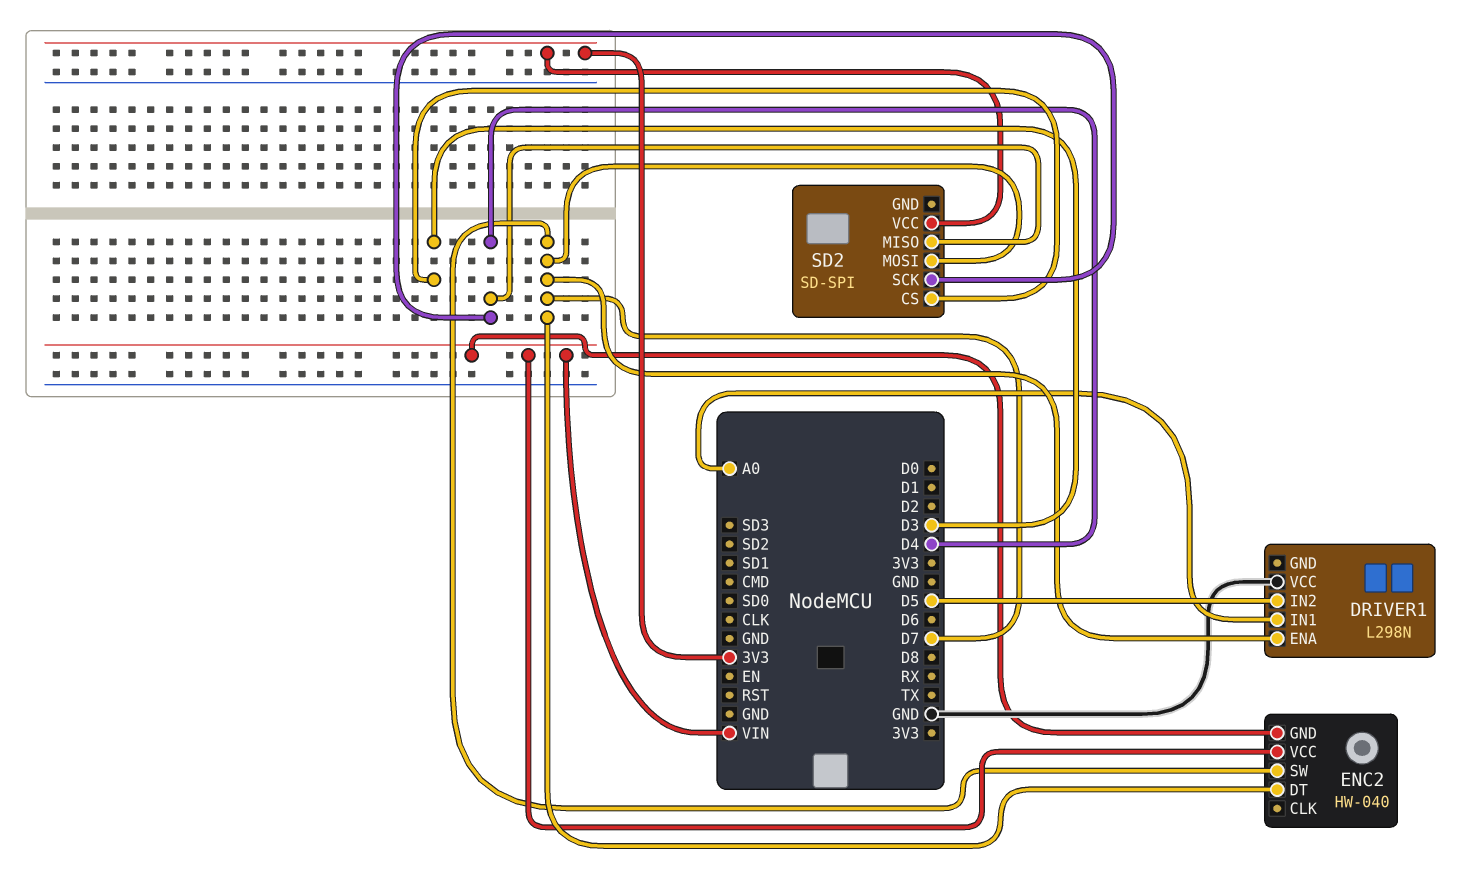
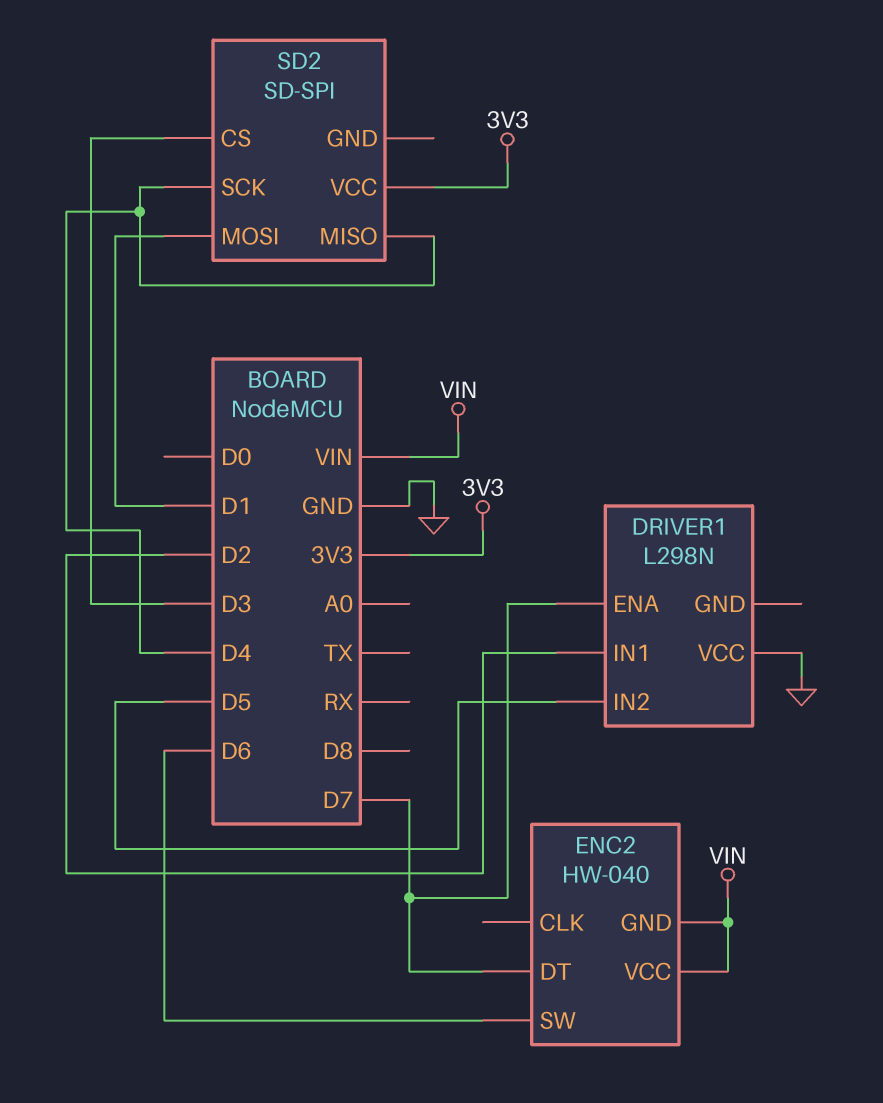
DRIVER1 pin IN1: A0 -> D2
ENC2 pin SW: D7 -> D6
SD2 pin MOSI: D7 -> D1

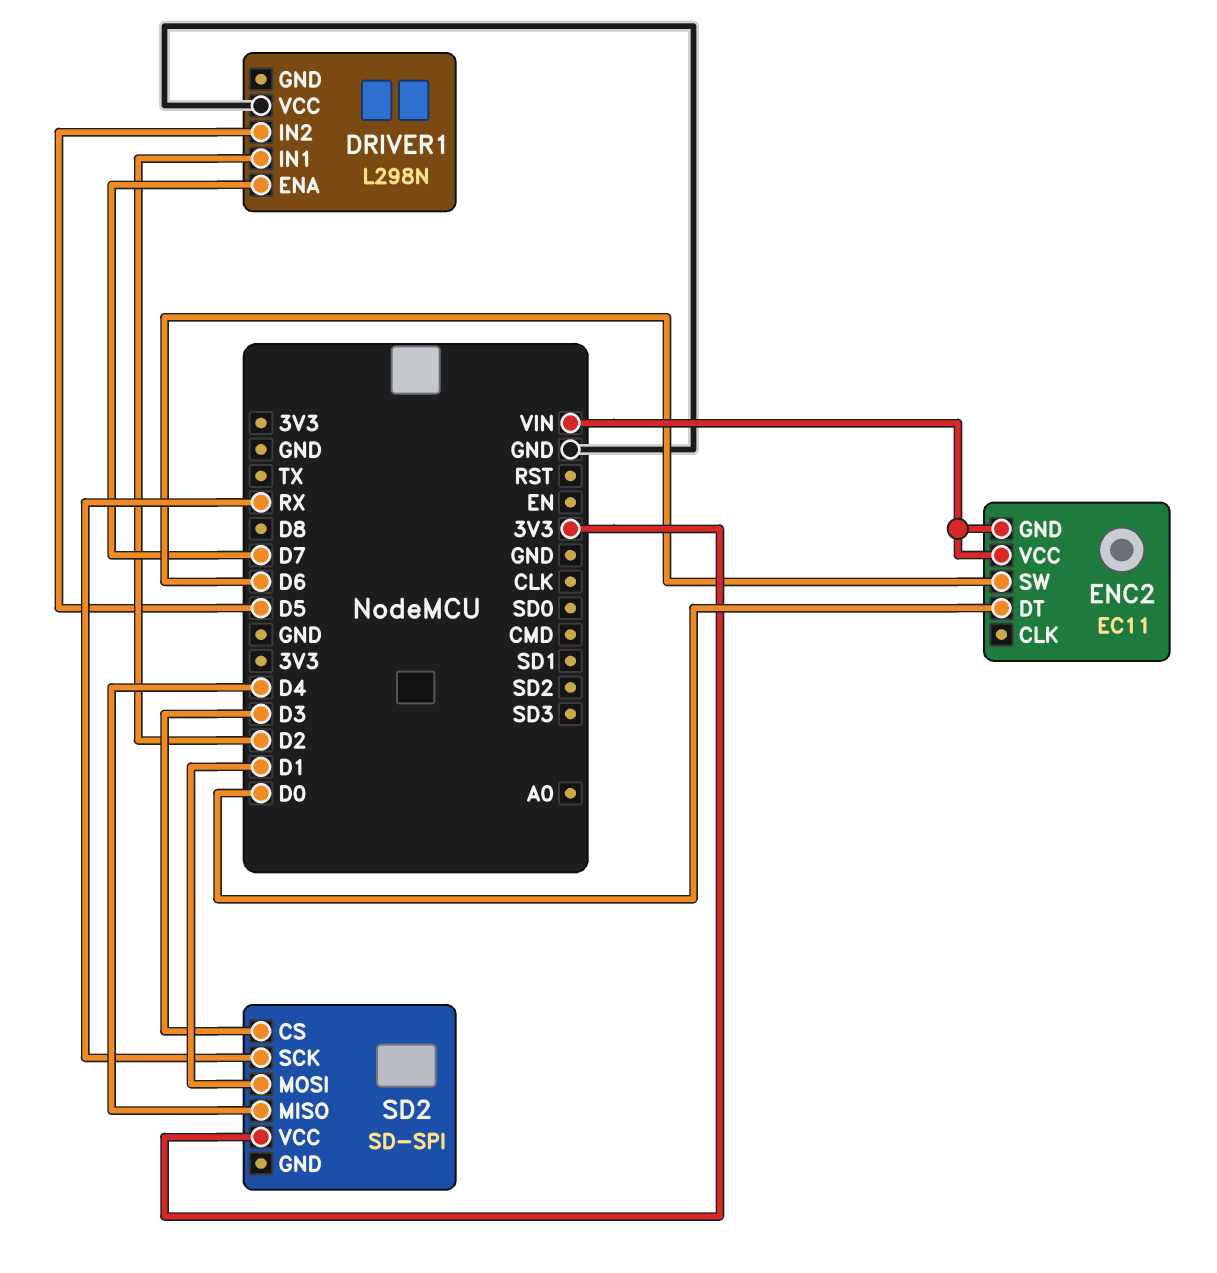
ENC2: HW-040 -> EC11
ENC2 pin DT: D7 -> D0
SD2 pin SCK: D4 -> RX

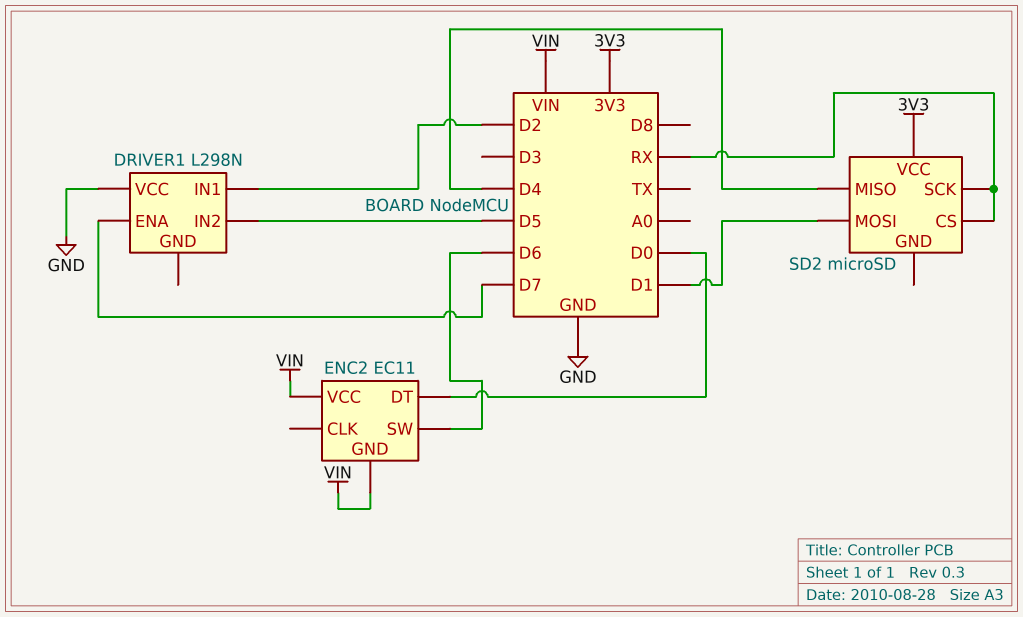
SD2: SD-SPI -> microSD
SD2 pin CS: D3 -> RX

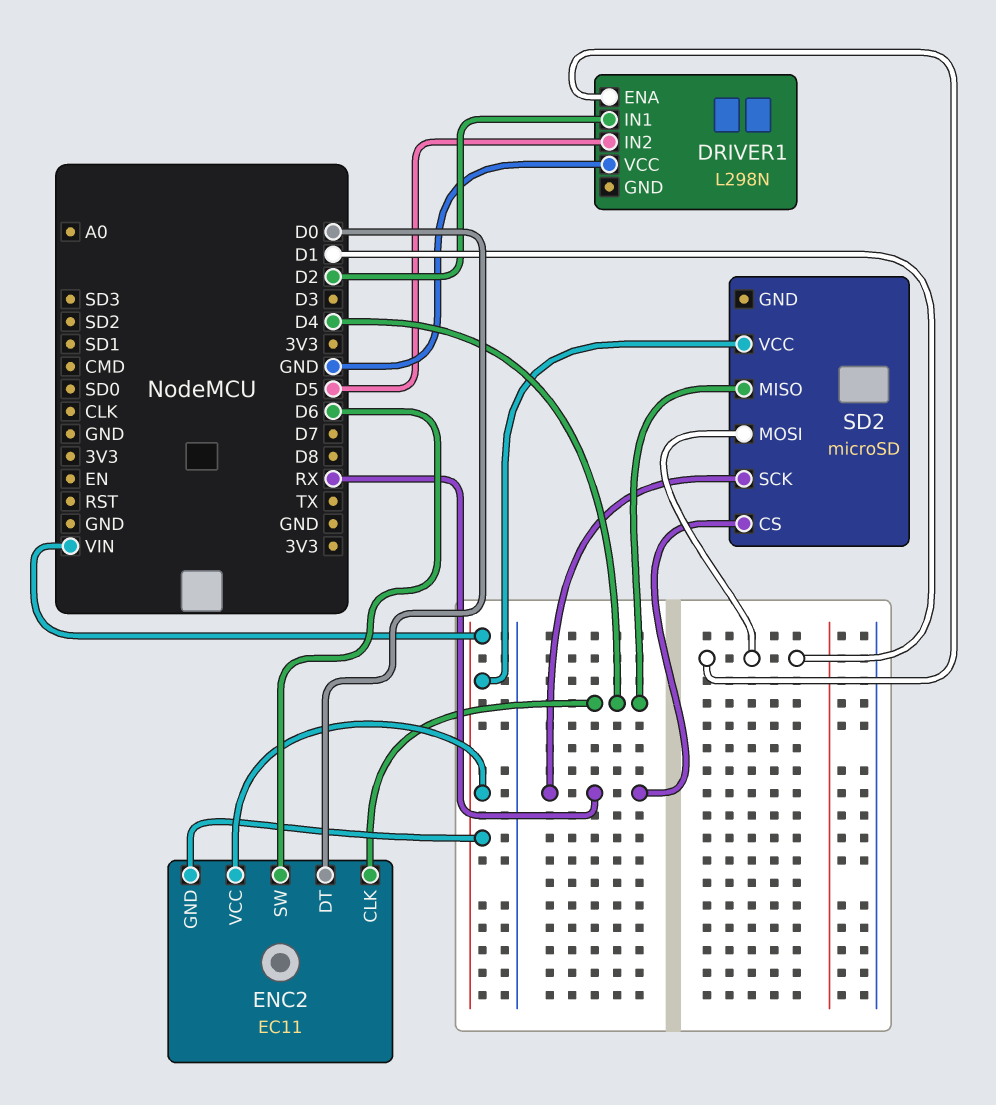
DRIVER1 pin ENA: D7 -> D1
ENC2 pin CLK: none -> D4
SD2 pin VCC: 3V3 -> VIN

